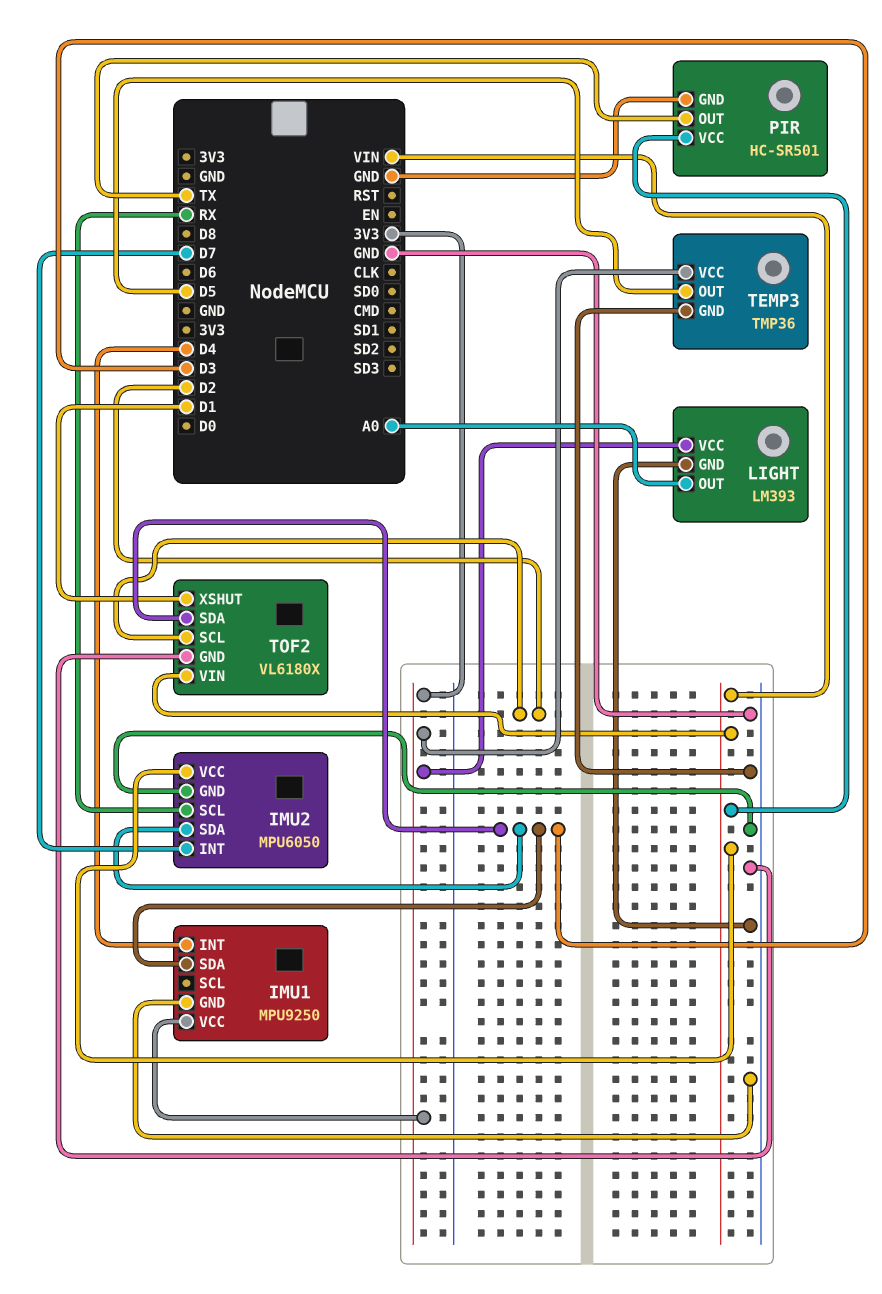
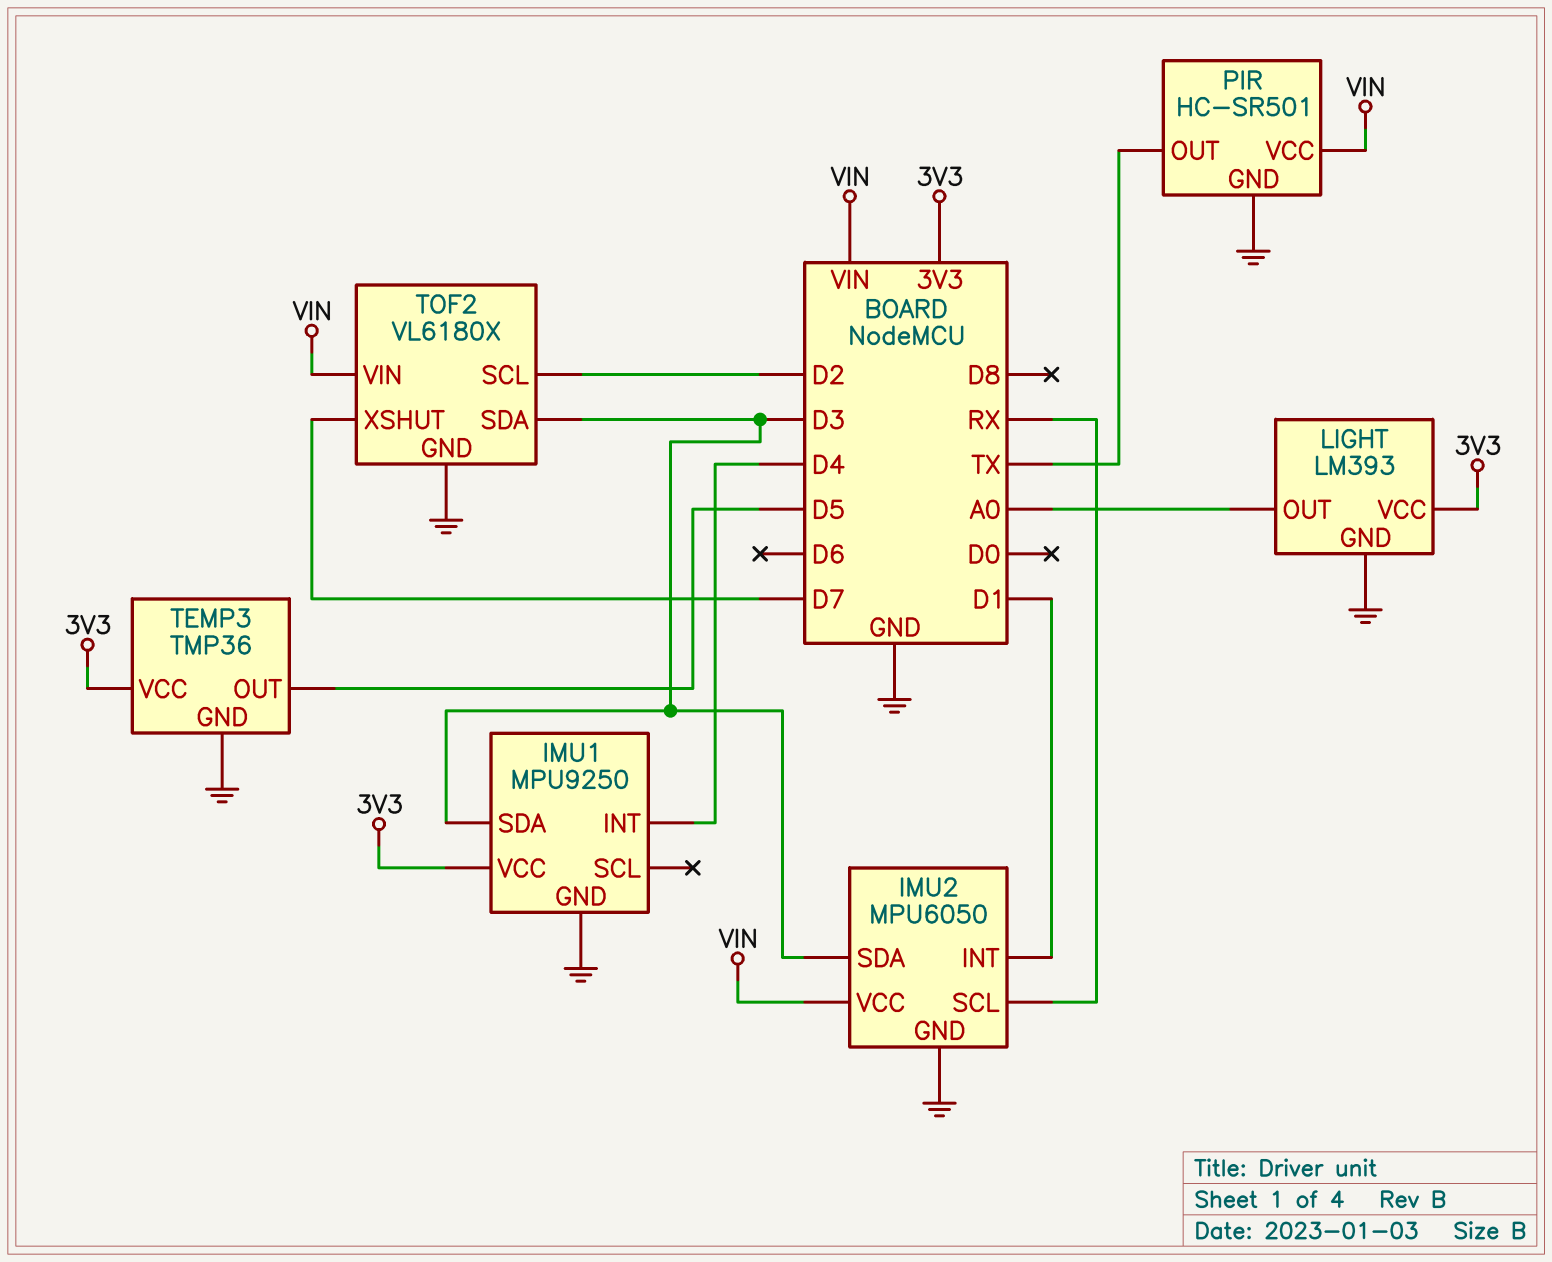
IMU2 pin INT: D7 -> D1
TOF2 pin XSHUT: D1 -> D7

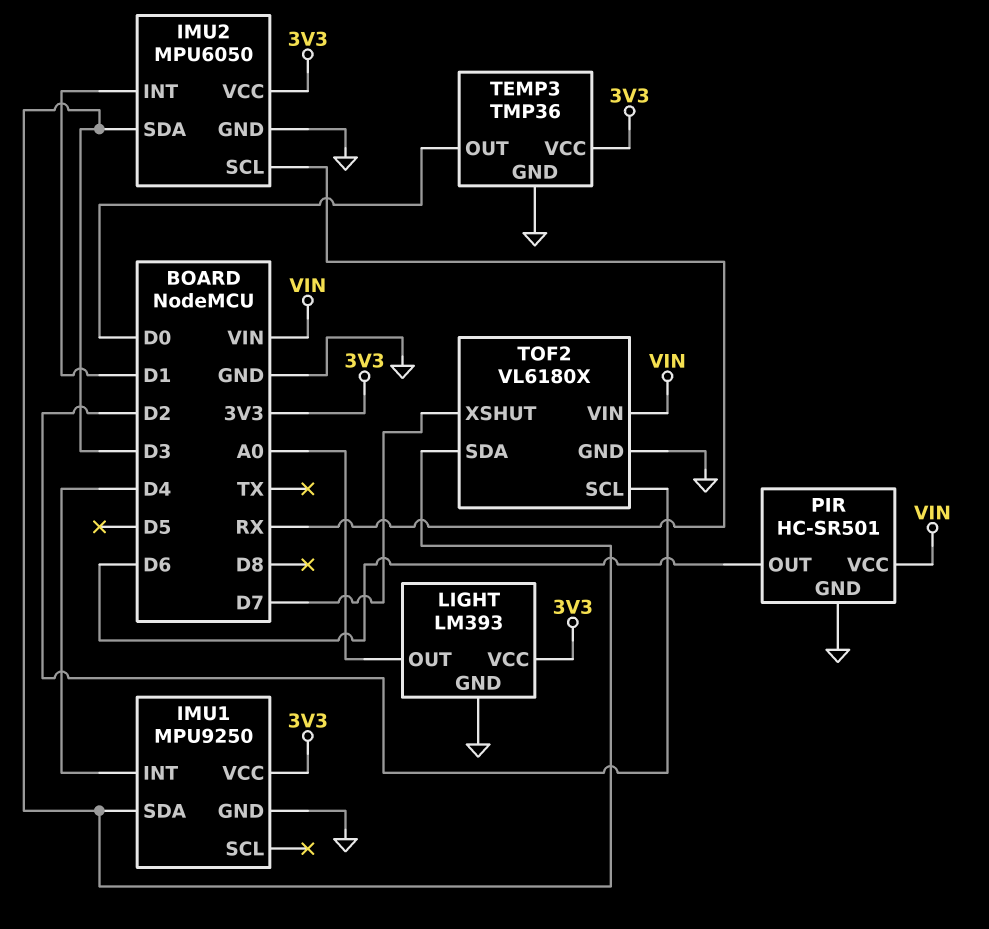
IMU2 pin VCC: VIN -> 3V3
PIR pin OUT: TX -> D6
TEMP3 pin OUT: D5 -> D0

